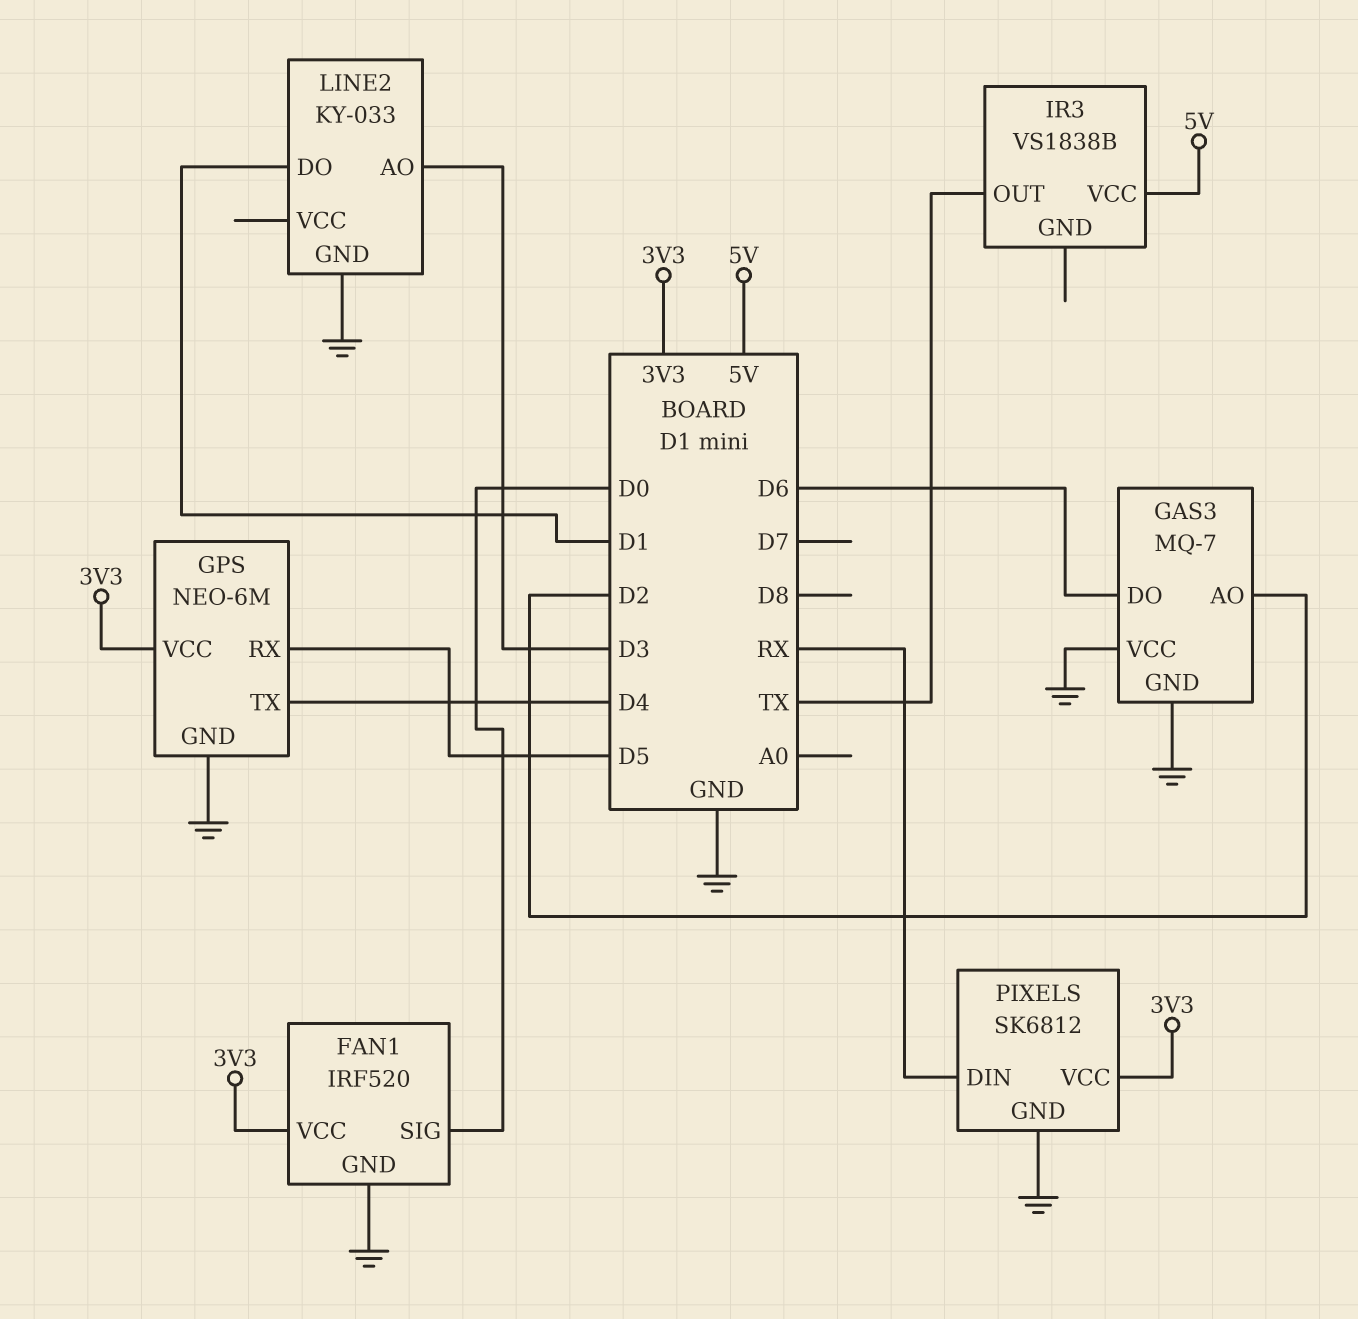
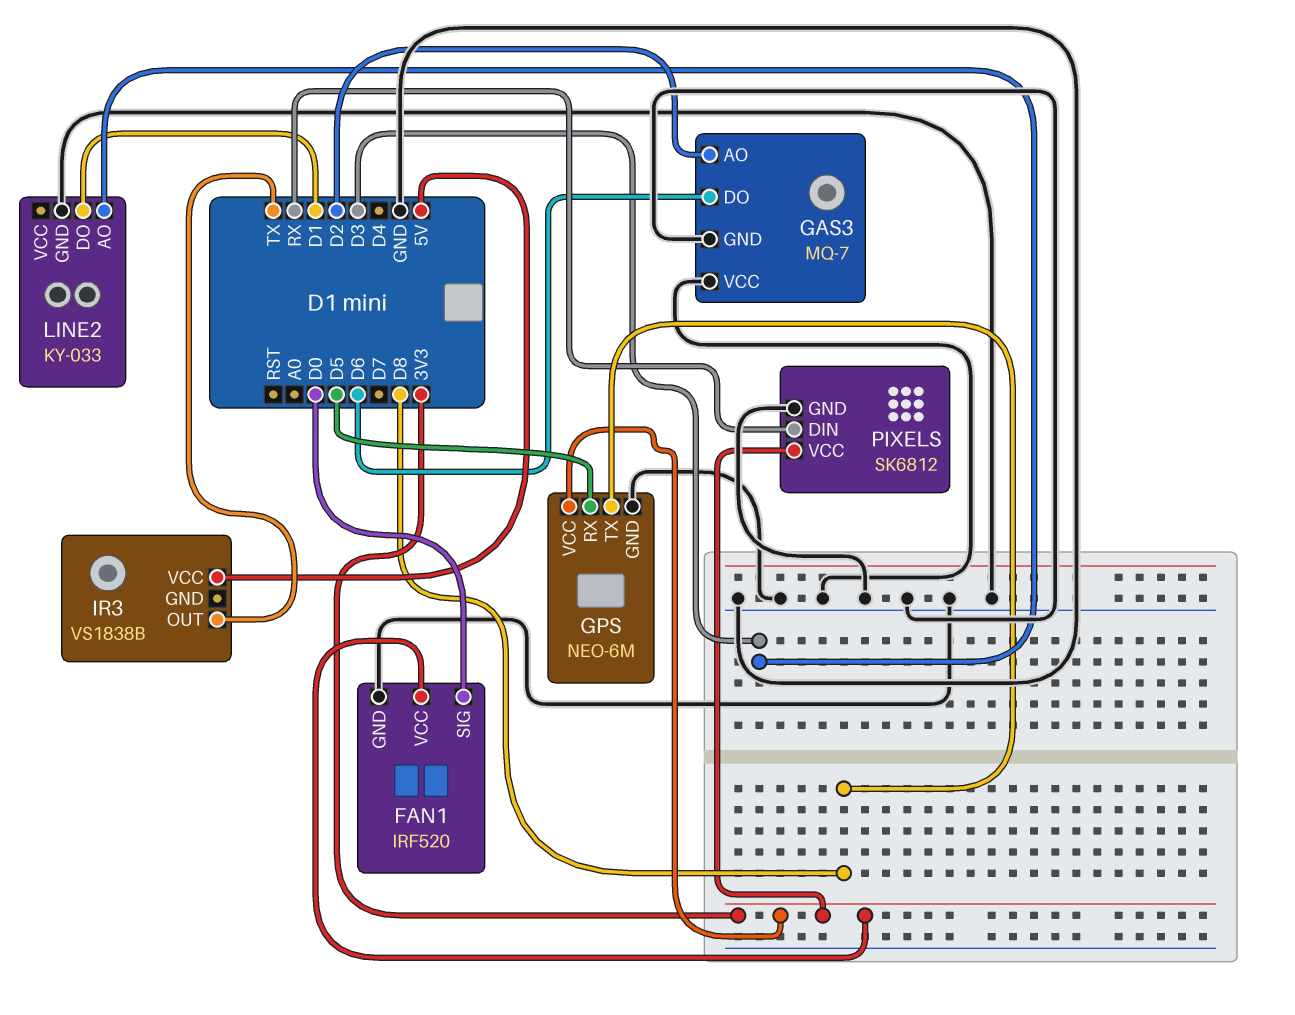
GPS pin TX: D4 -> D8

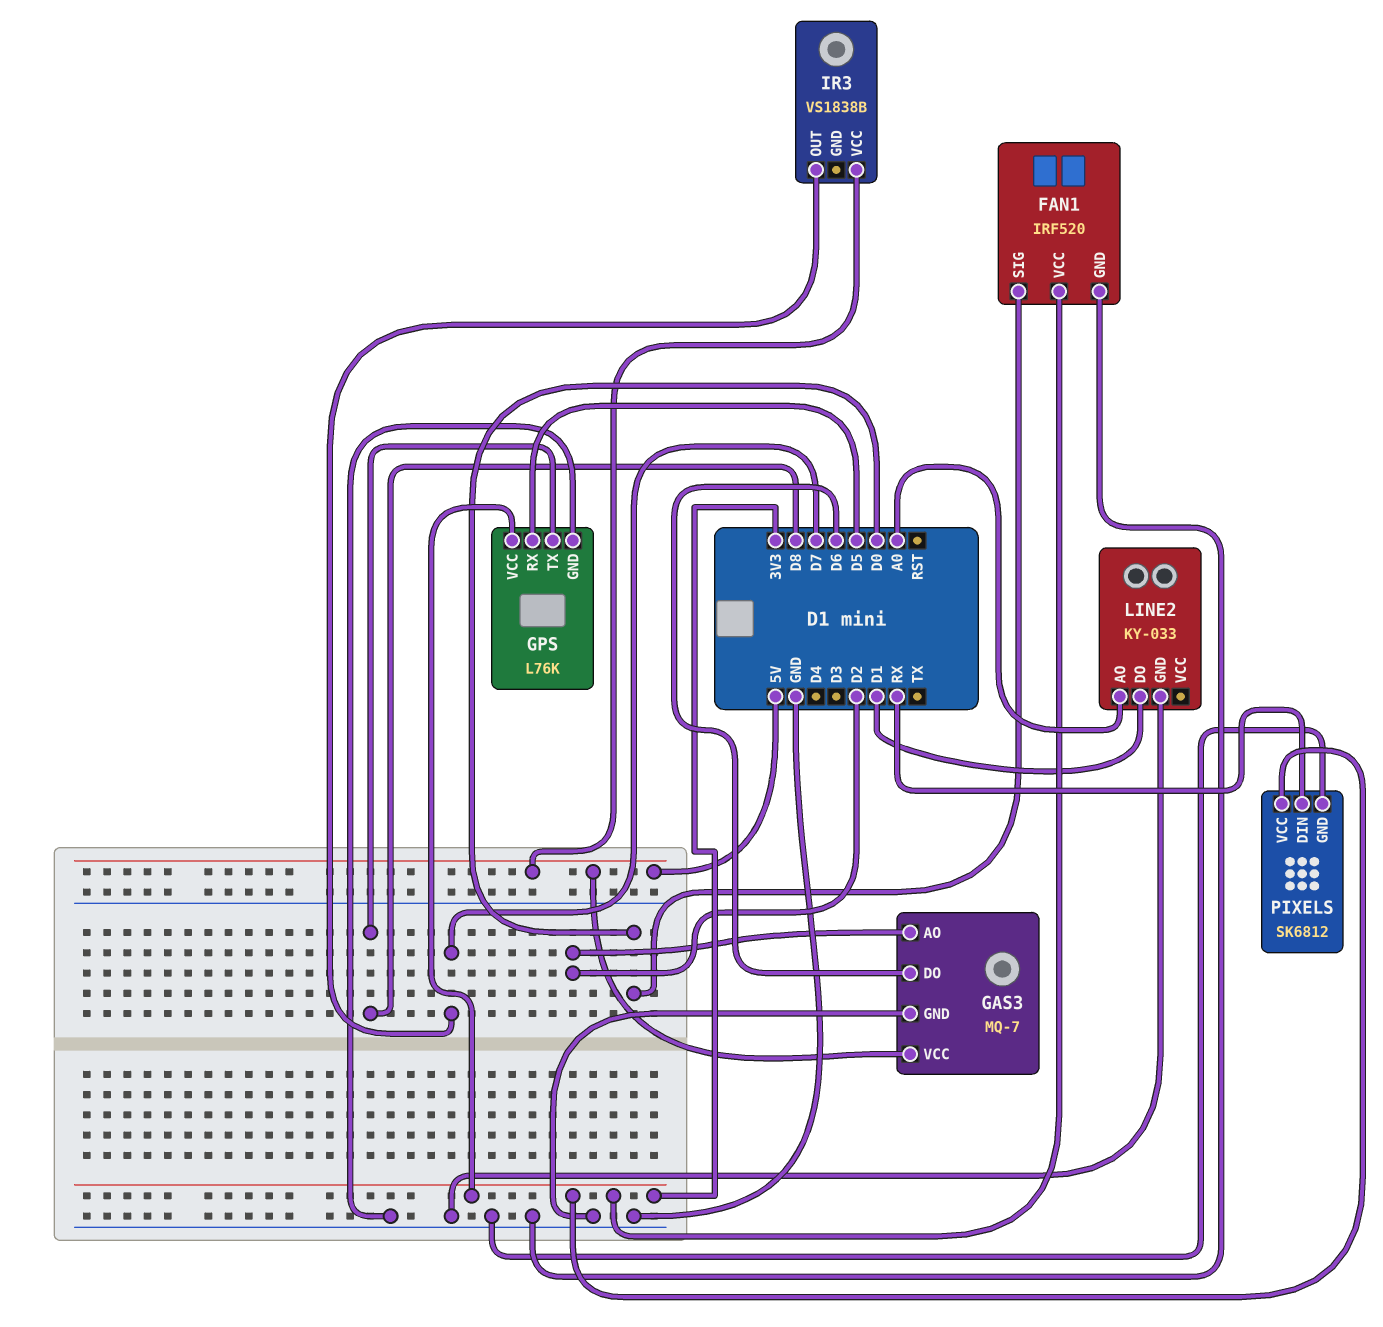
GAS3 pin VCC: GND -> 5V
GPS: NEO-6M -> L76K
IR3 pin OUT: TX -> D7
LINE2 pin AO: D3 -> A0

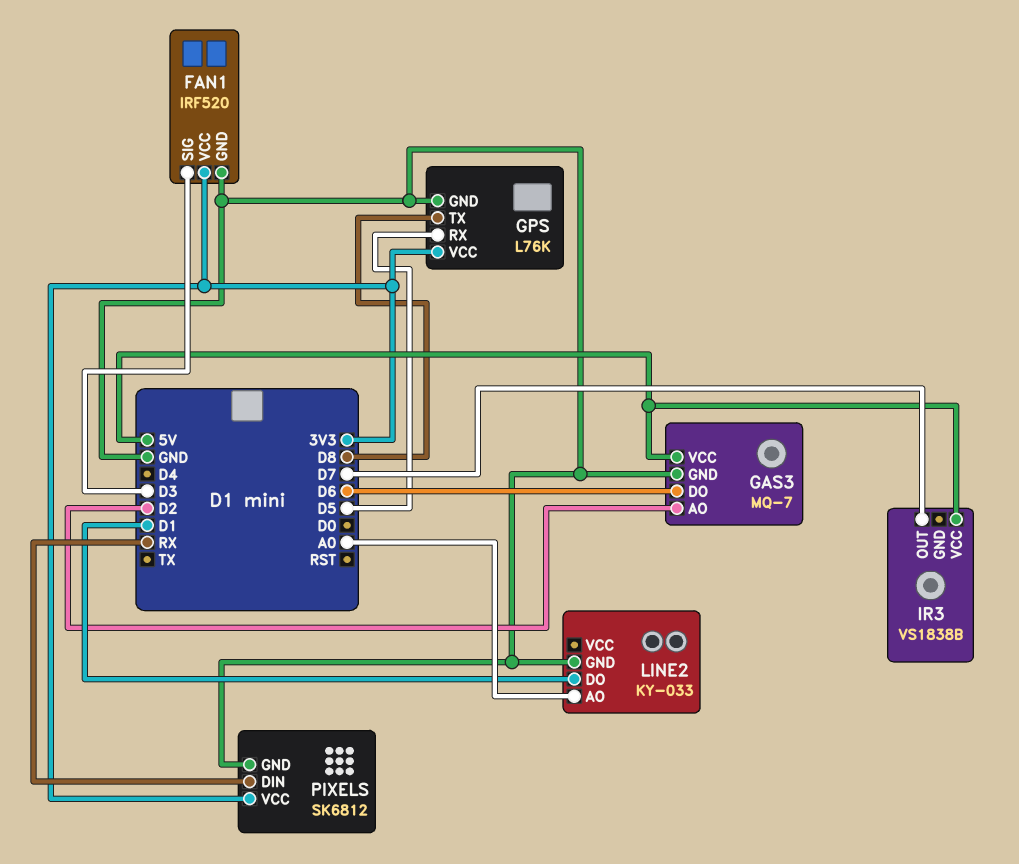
FAN1 pin SIG: D0 -> D3

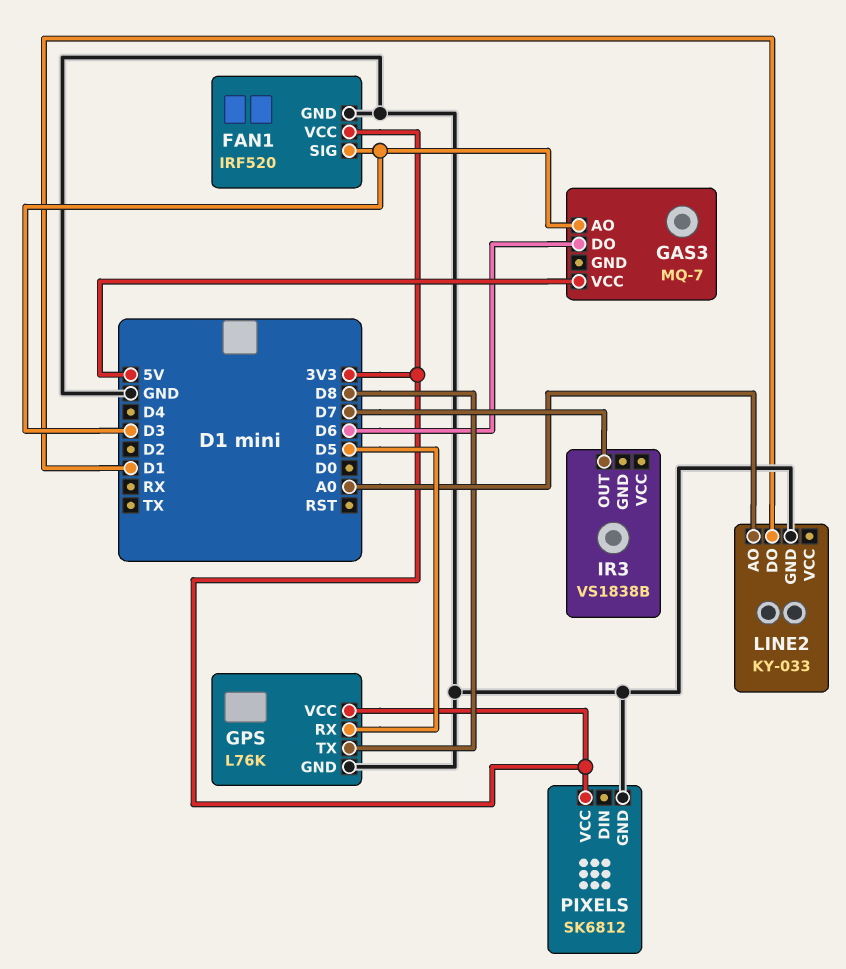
GAS3 pin AO: D2 -> D3
GAS3 pin GND: GND -> none
IR3 pin VCC: 5V -> none
PIXELS pin DIN: RX -> none

